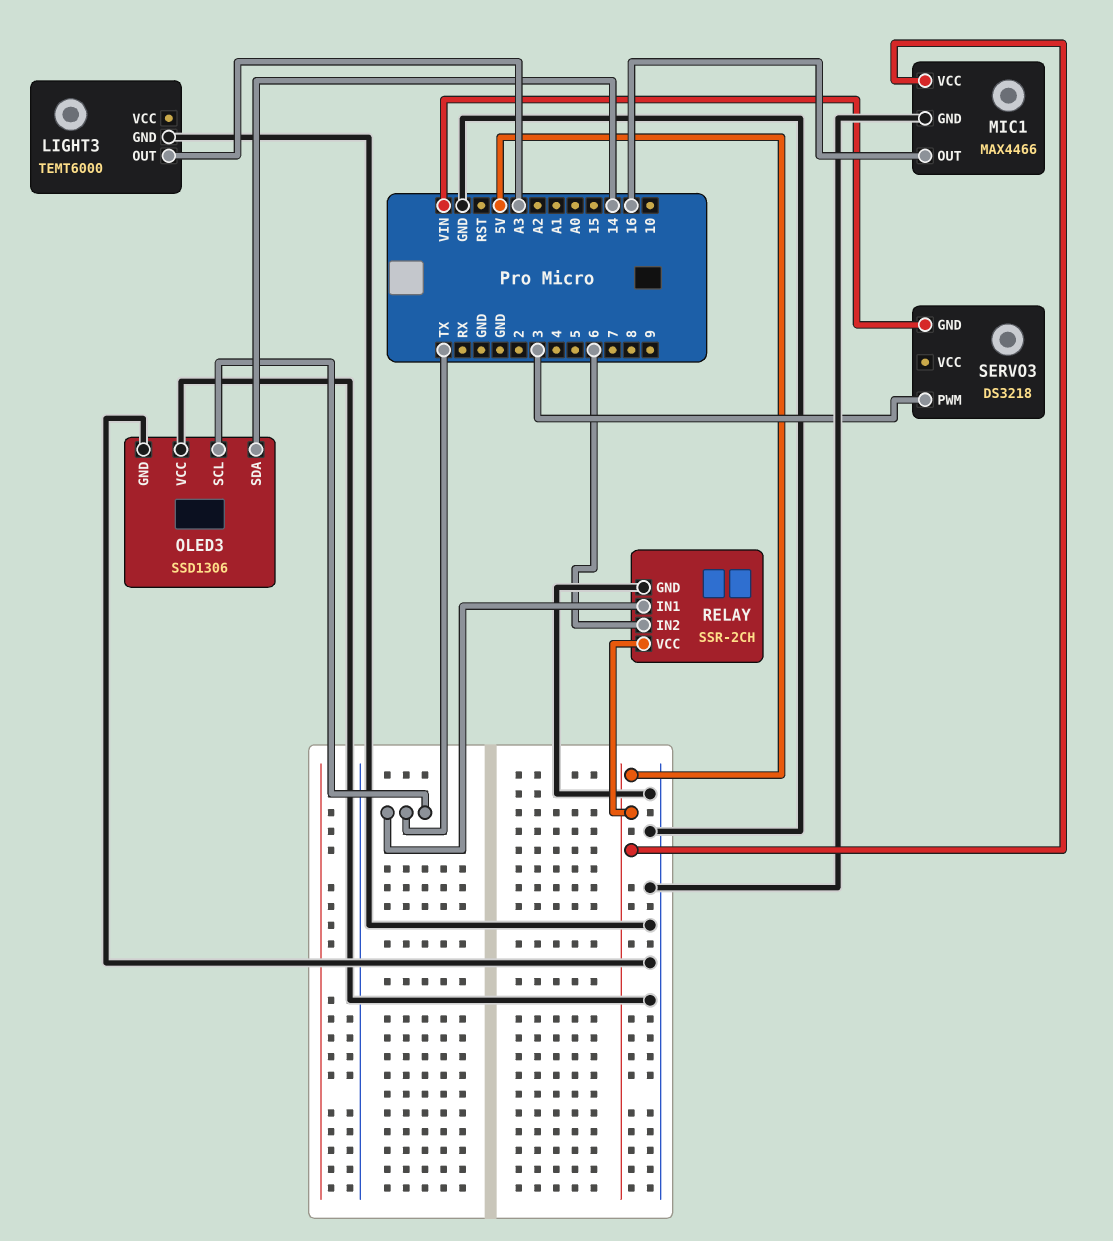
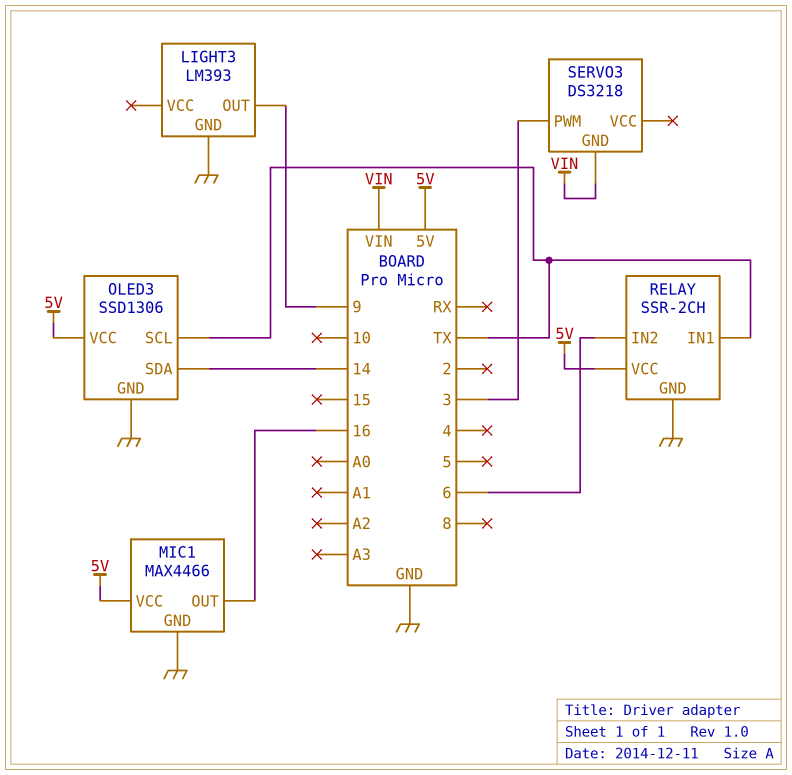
LIGHT3: TEMT6000 -> LM393
LIGHT3 pin OUT: A3 -> 9
OLED3 pin VCC: GND -> 5V

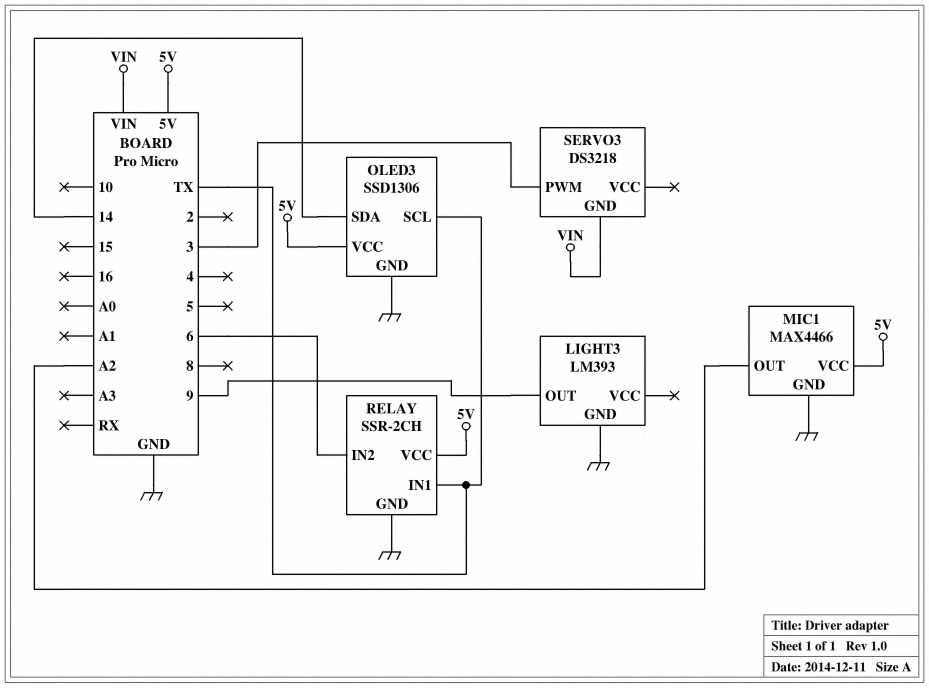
MIC1 pin OUT: 16 -> A2

